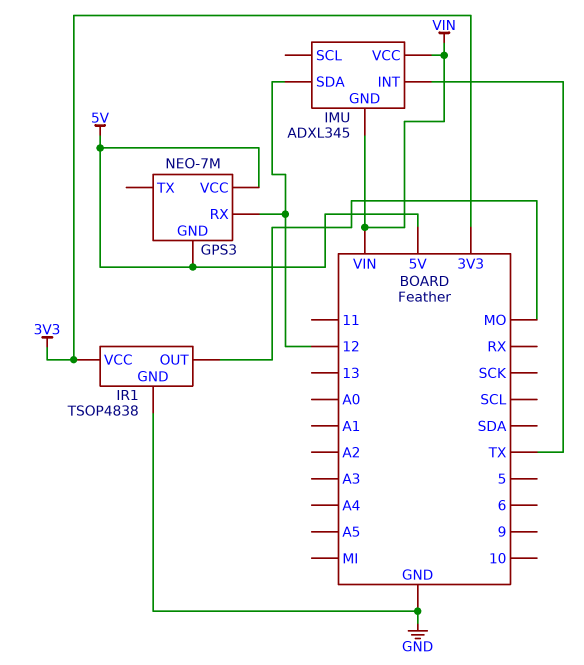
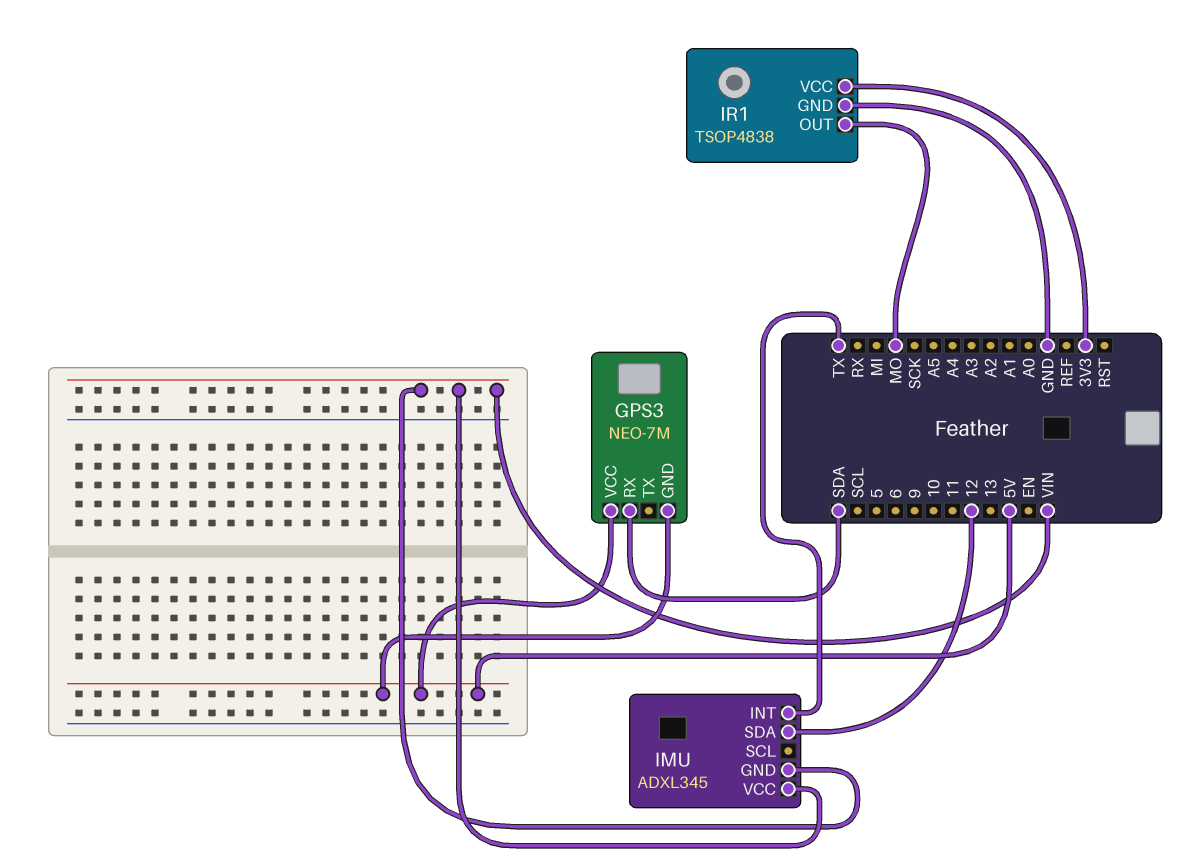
GPS3 pin RX: 12 -> SDA

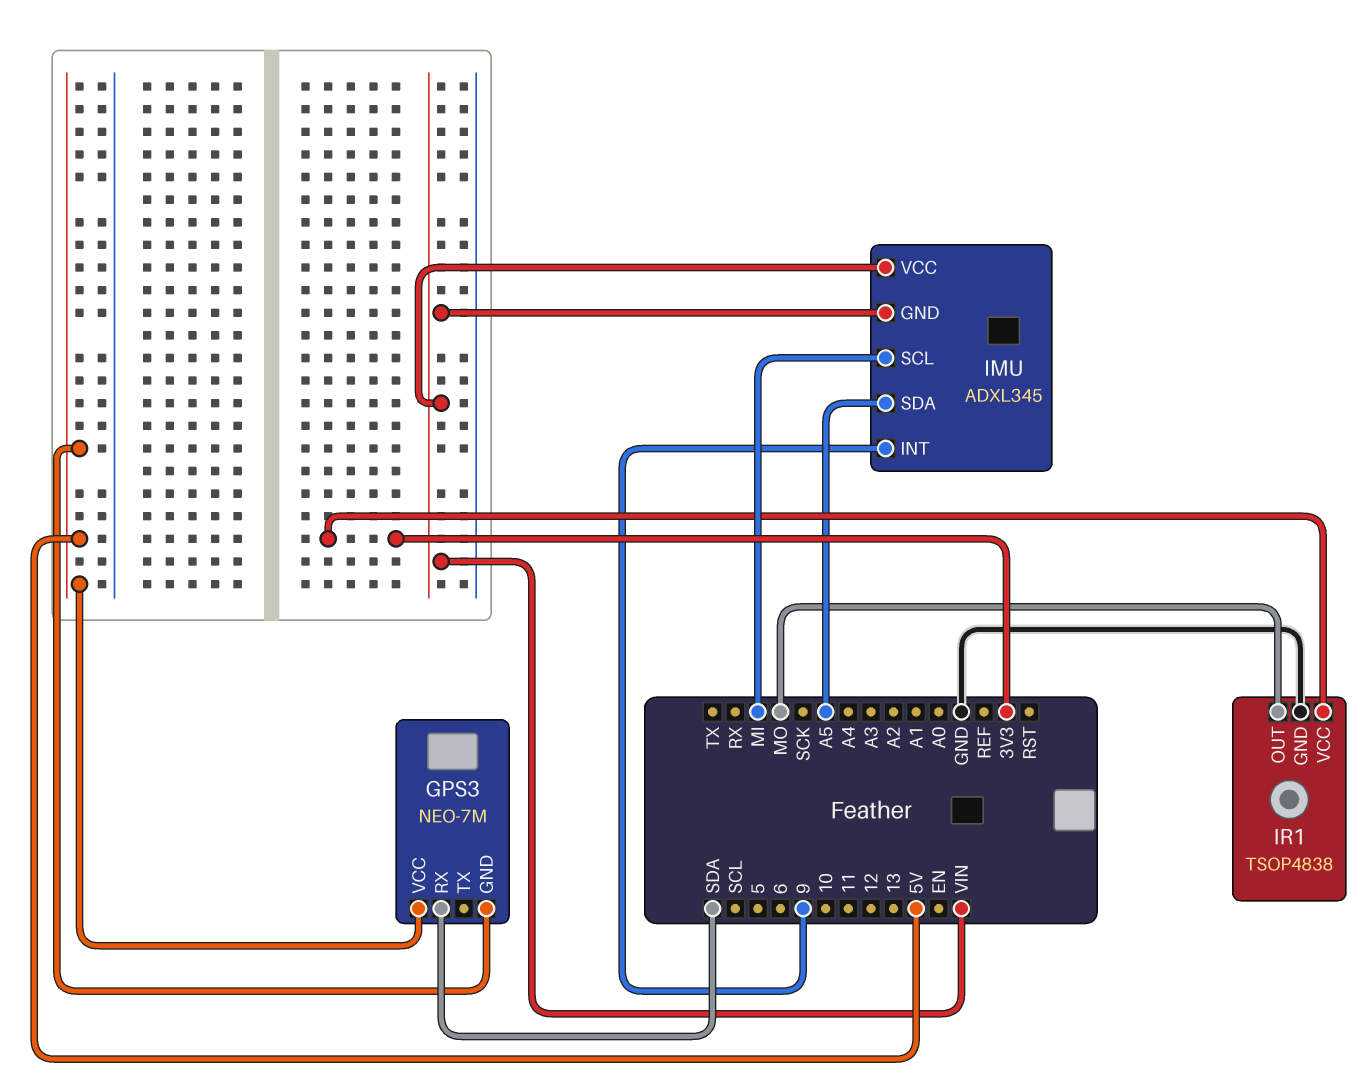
IMU pin INT: TX -> 9
IMU pin SCL: none -> MI
IMU pin SDA: 12 -> A5

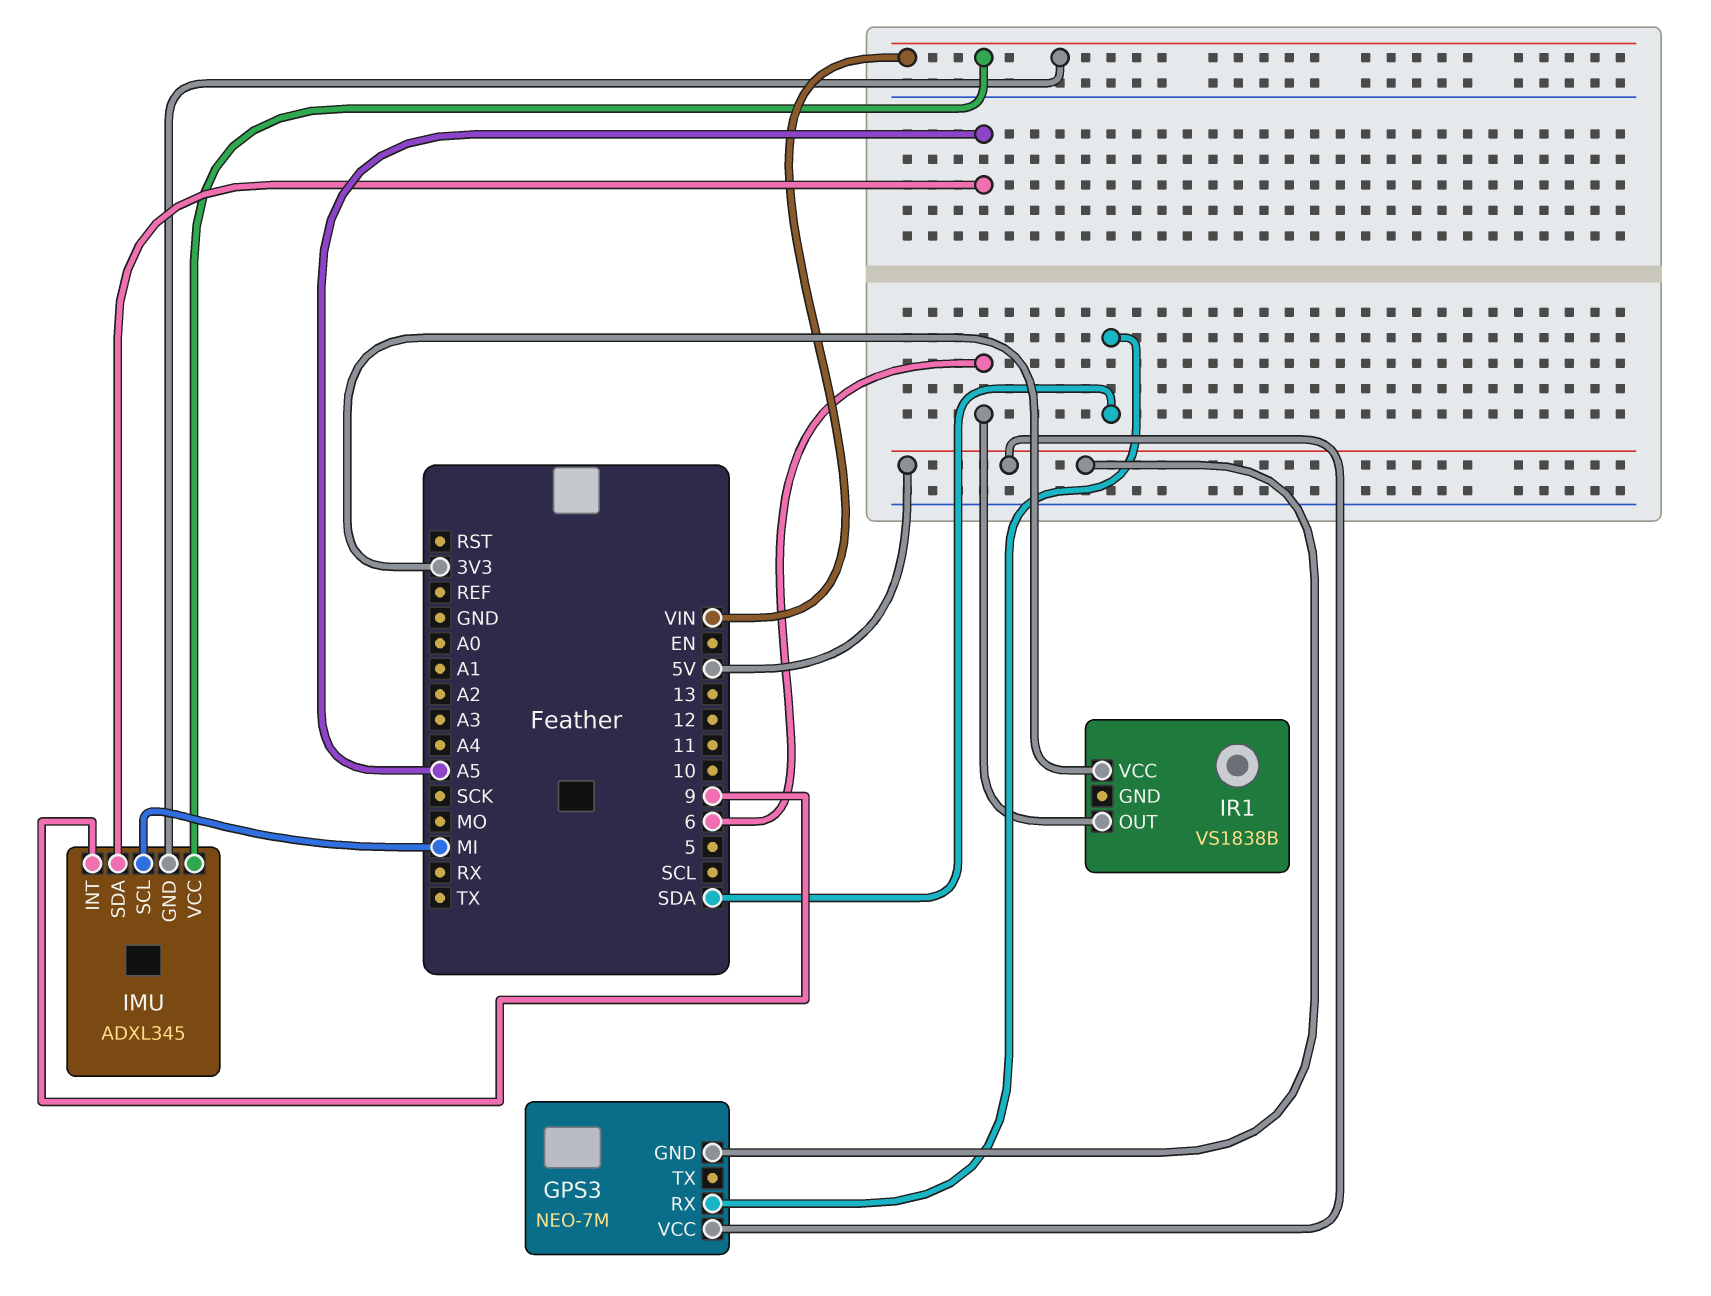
IR1: TSOP4838 -> VS1838B
IR1 pin GND: GND -> none
IR1 pin OUT: MO -> 6

